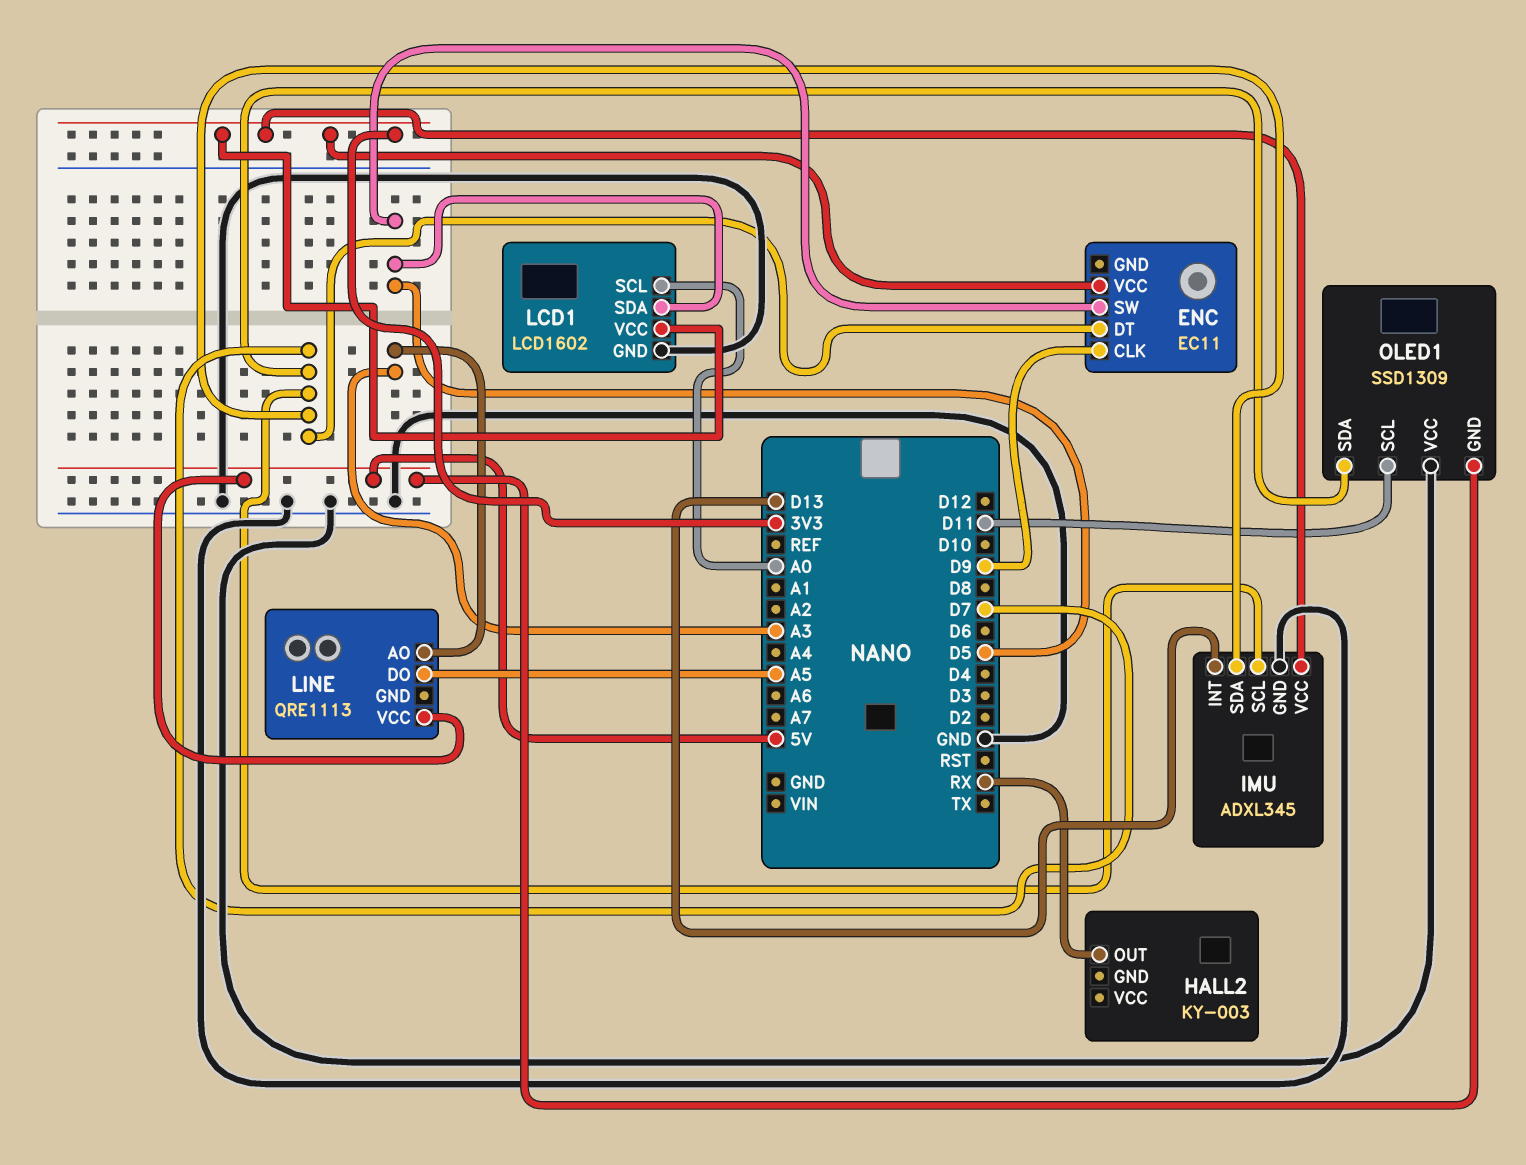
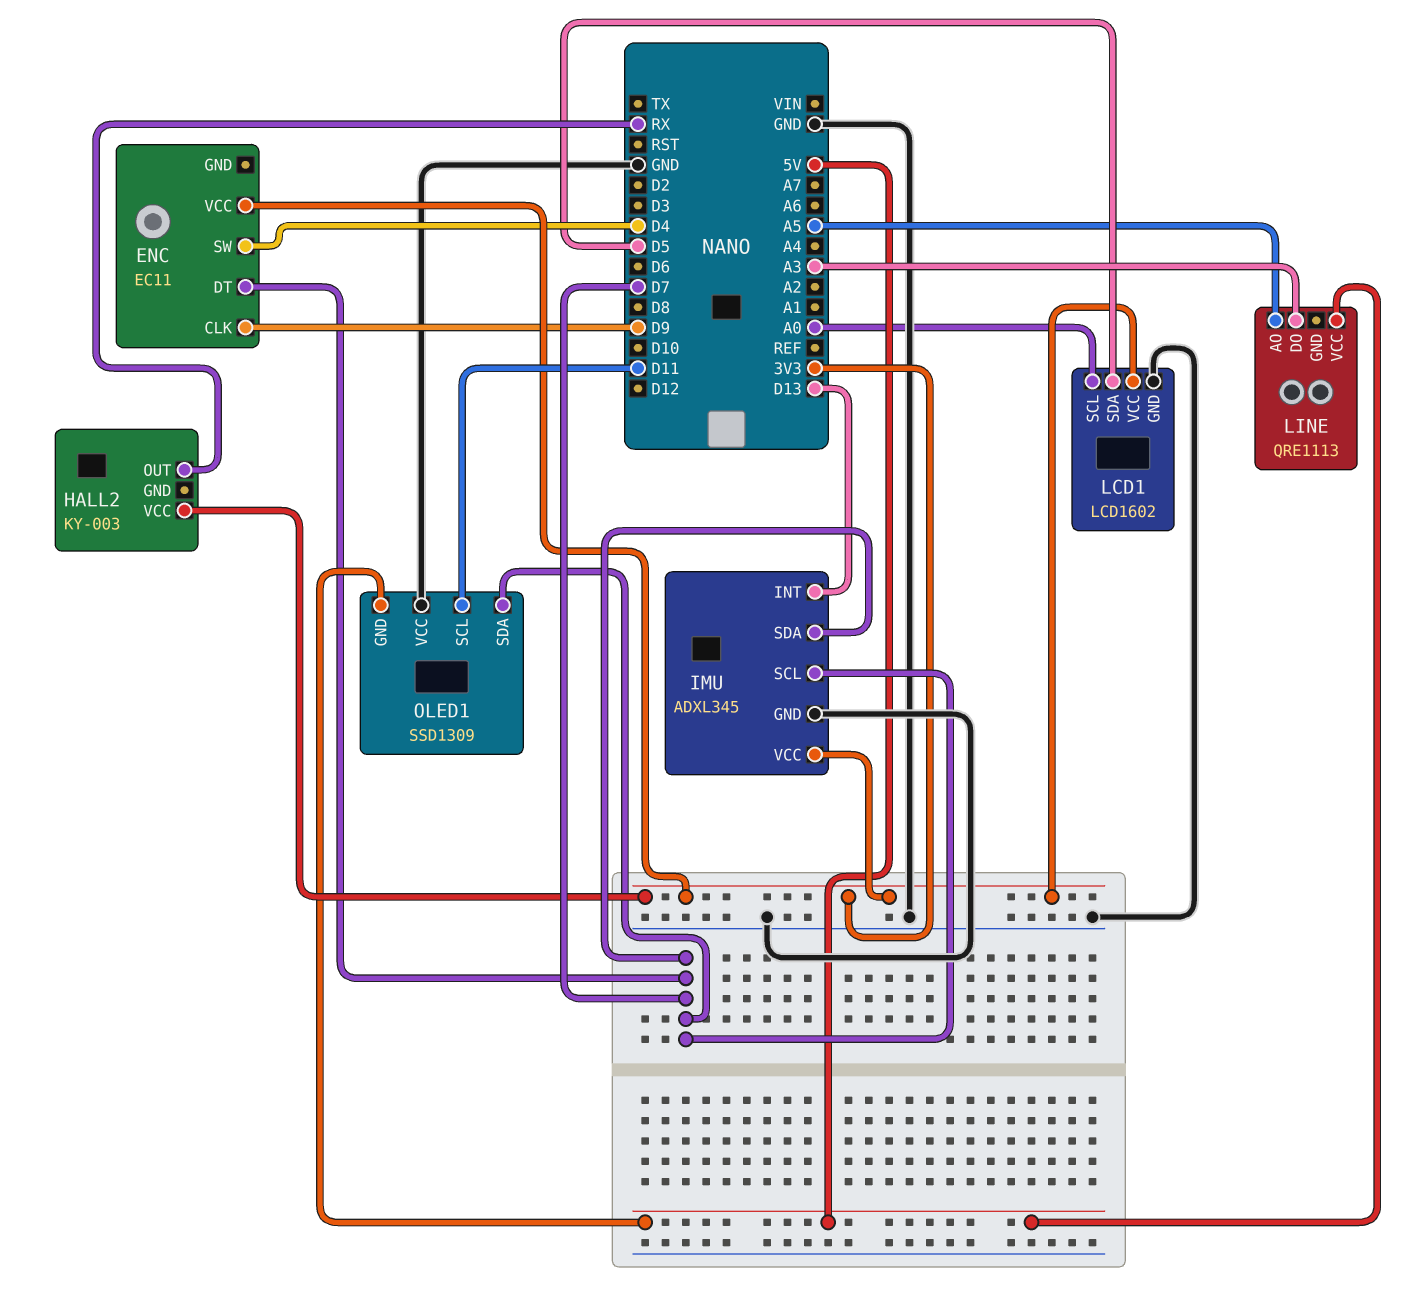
ENC pin SW: D5 -> D4
HALL2 pin VCC: none -> 3V3
LINE pin AO: A3 -> A5
LINE pin DO: A5 -> A3

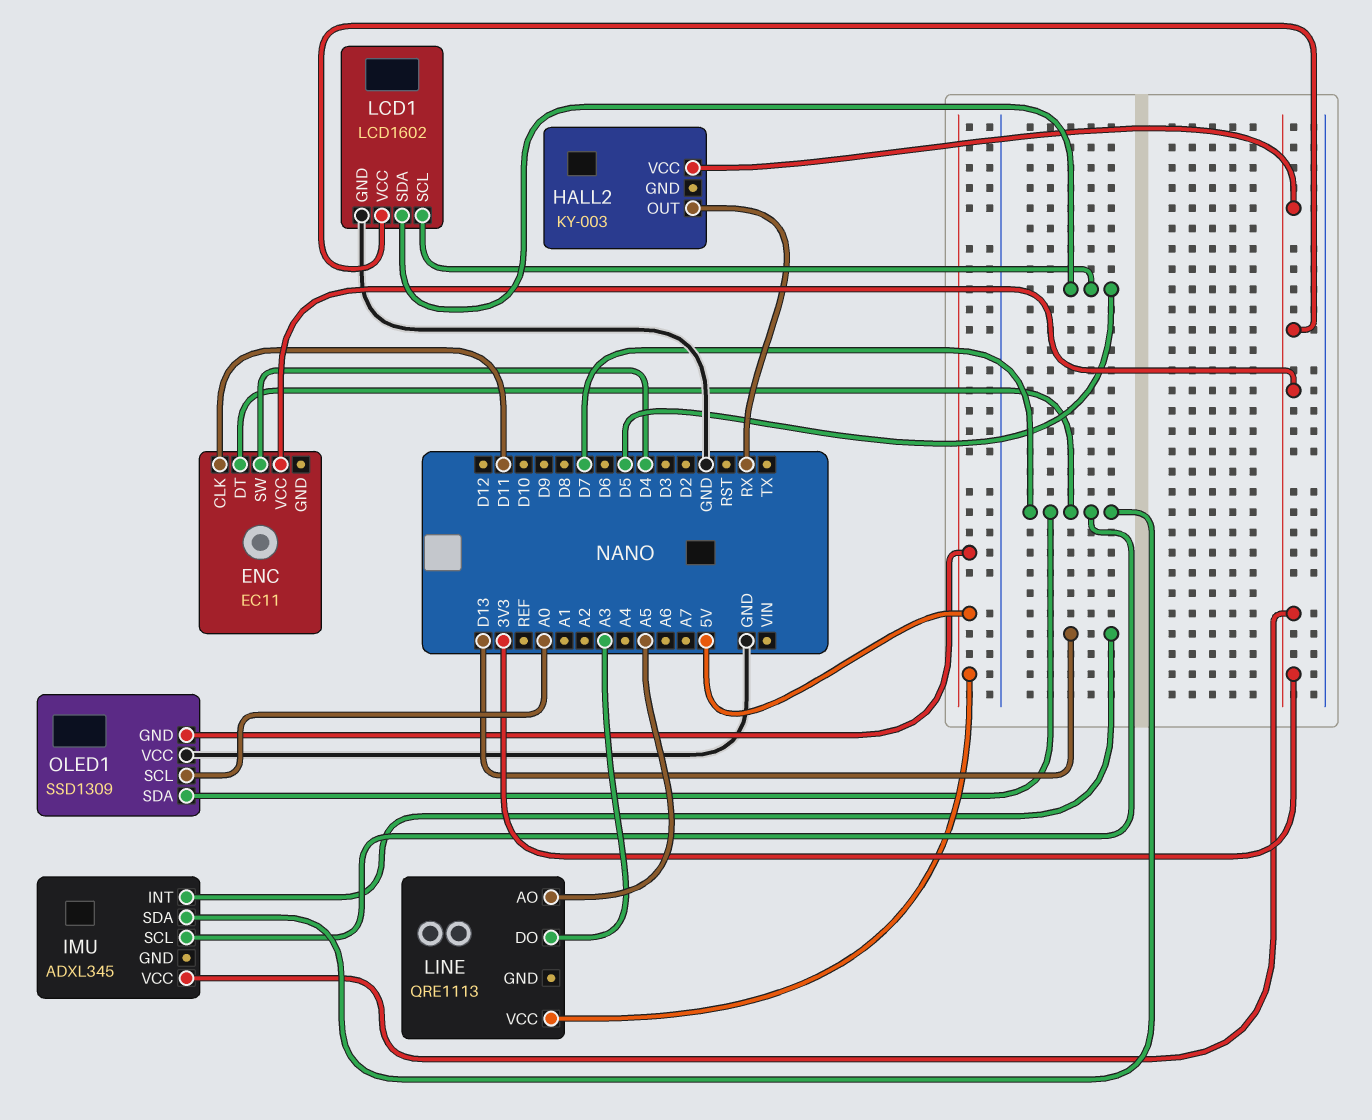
ENC pin CLK: D9 -> D11
IMU pin GND: GND -> none
LCD1 pin SCL: A0 -> D5
OLED1 pin SCL: D11 -> A0

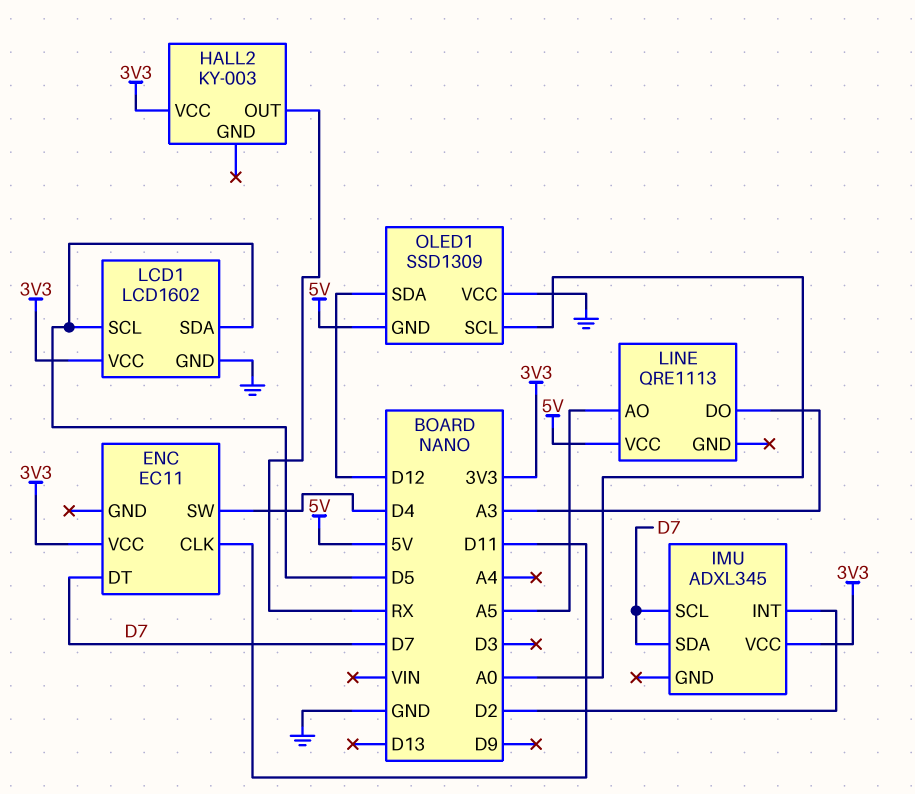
IMU pin INT: D13 -> D2
OLED1 pin SDA: D7 -> D12

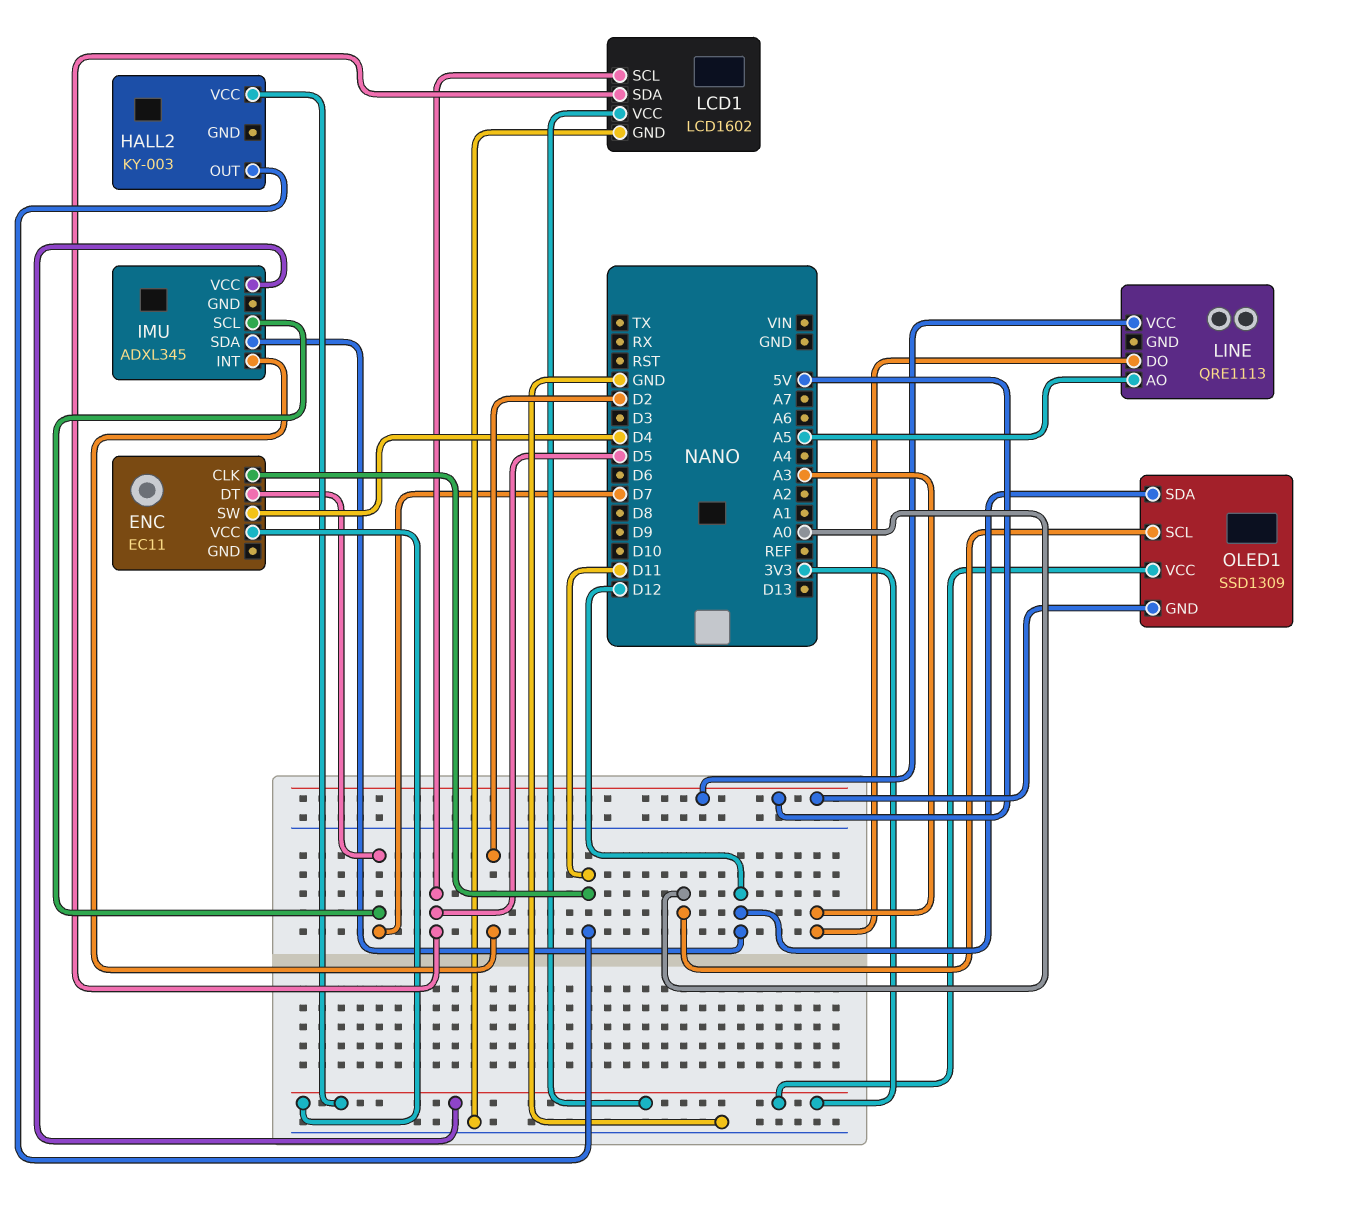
HALL2 pin OUT: RX -> D11
IMU pin SDA: D7 -> D12
OLED1 pin VCC: GND -> 3V3

